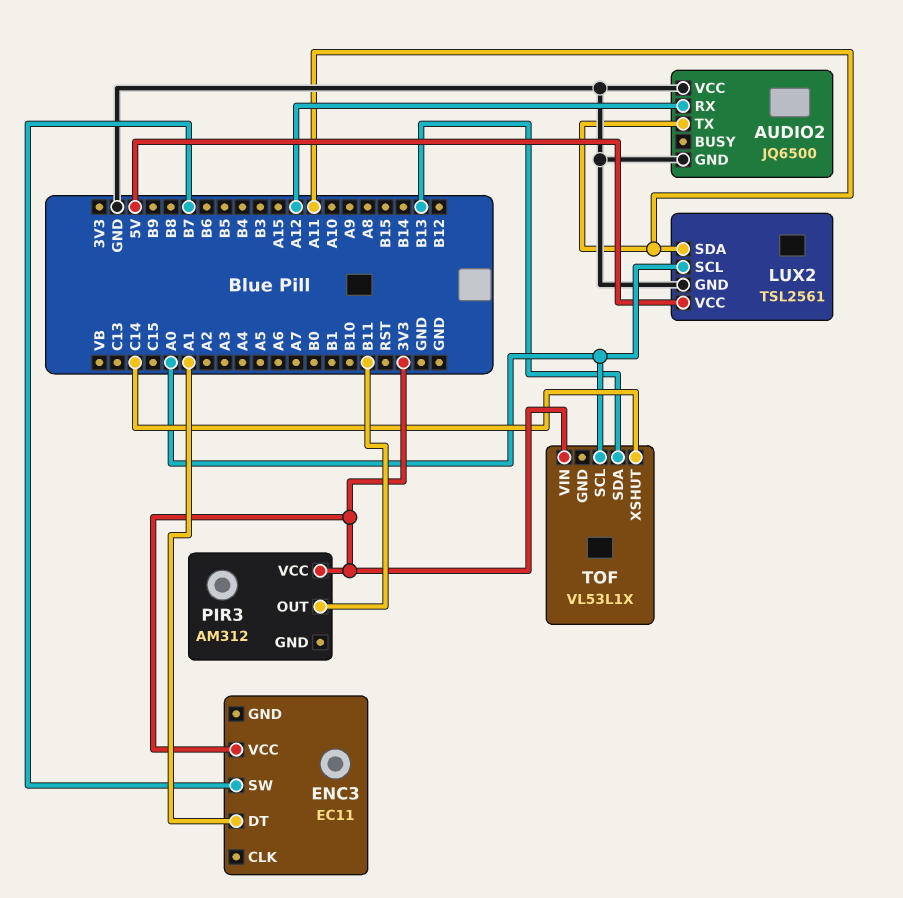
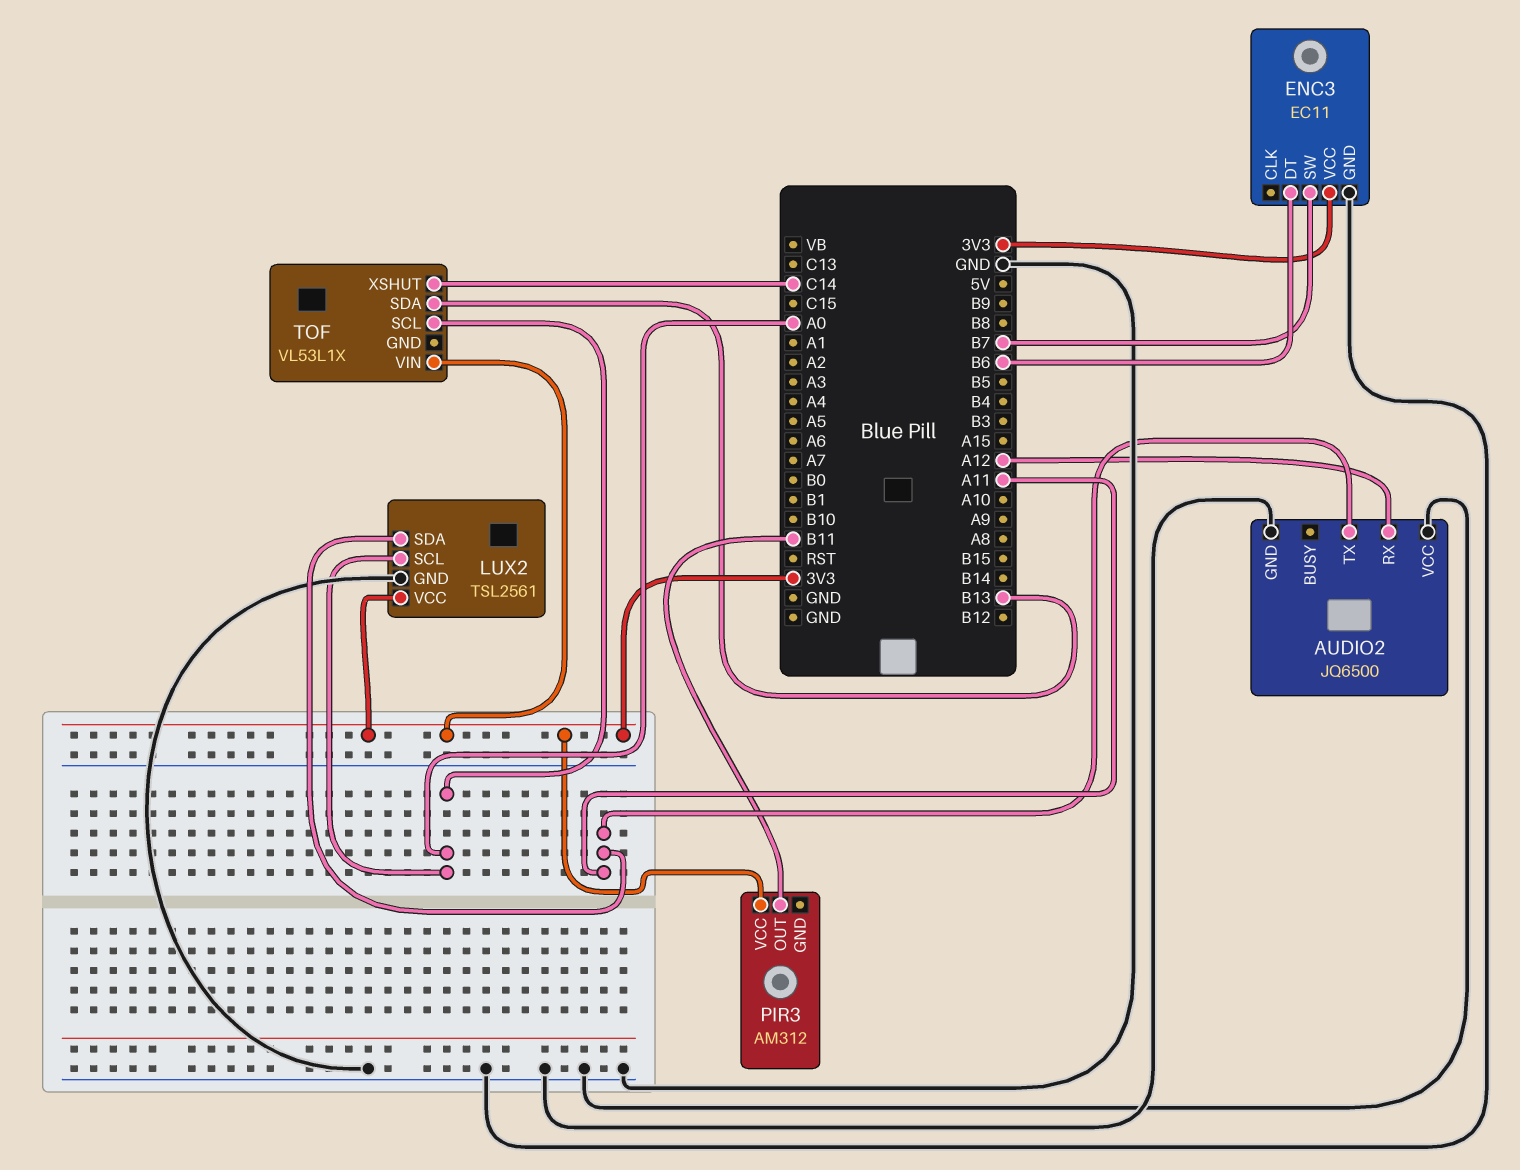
ENC3 pin DT: A1 -> B6
ENC3 pin GND: none -> GND
LUX2 pin VCC: 5V -> 3V3

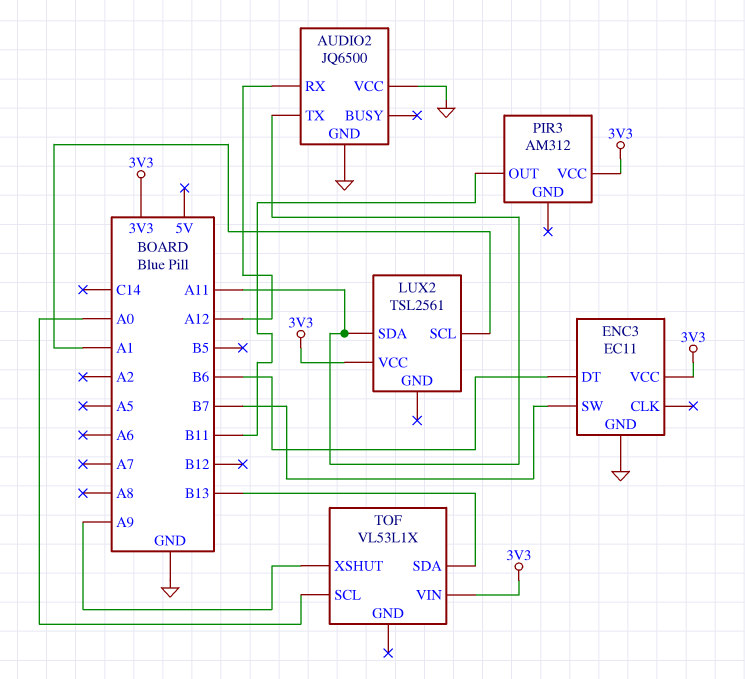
LUX2 pin GND: GND -> none
LUX2 pin SCL: A0 -> A1
TOF pin XSHUT: C14 -> A9

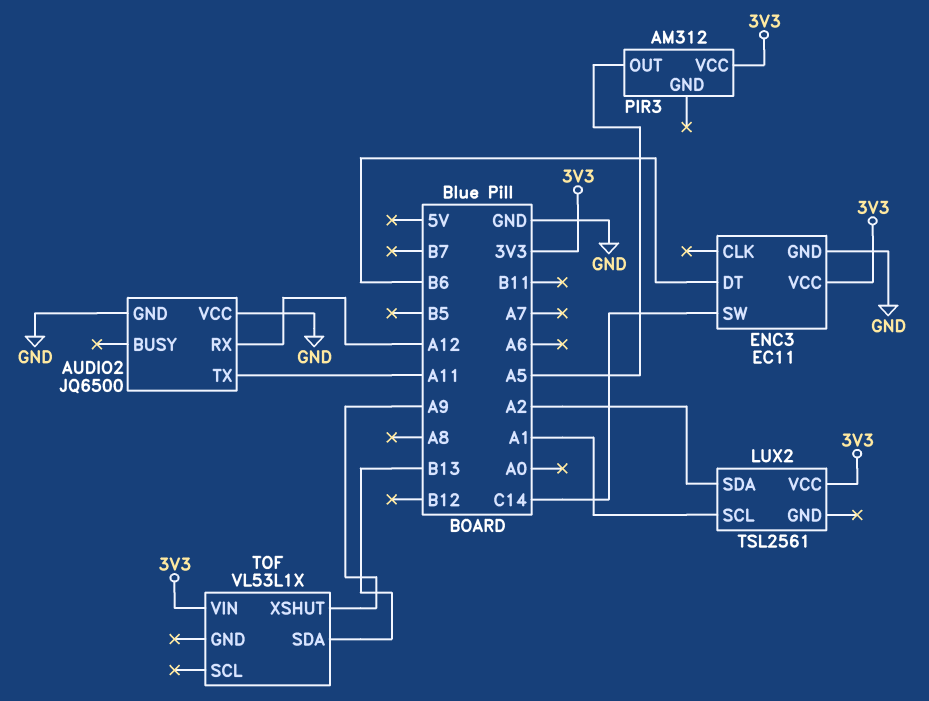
ENC3 pin SW: B7 -> C14
LUX2 pin SDA: A11 -> A2
PIR3 pin OUT: B11 -> A5
TOF pin SCL: A0 -> none

